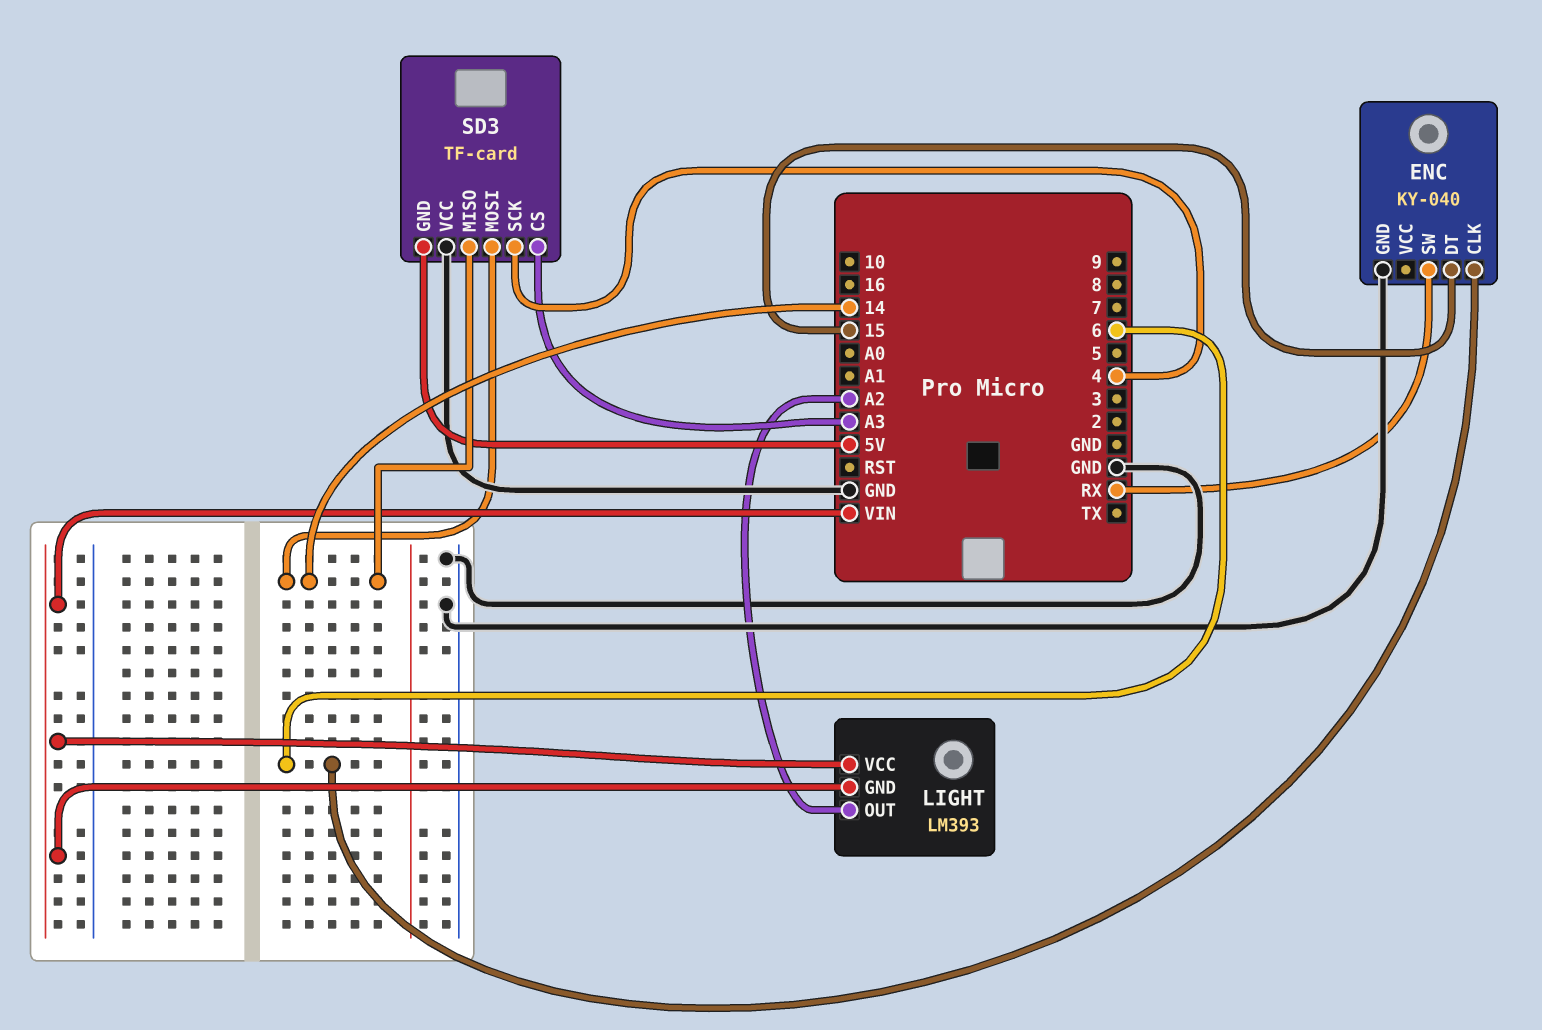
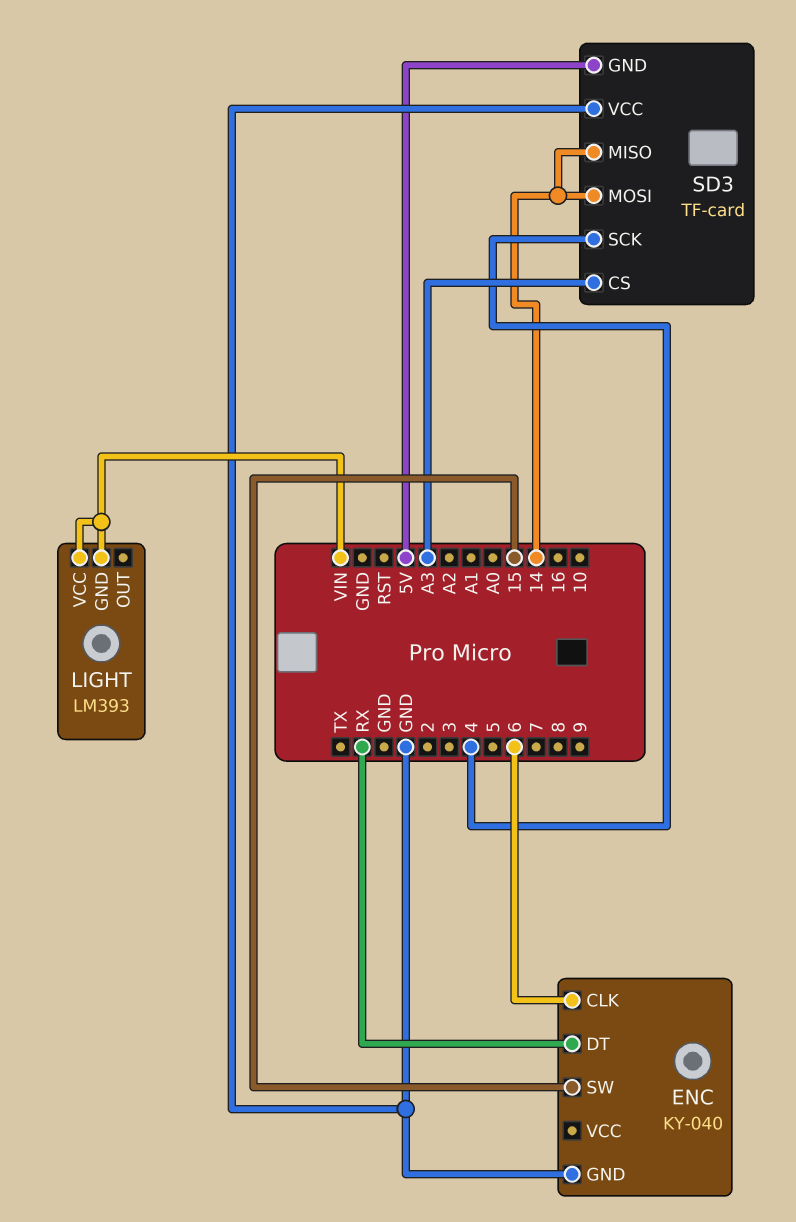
ENC pin DT: 15 -> RX
ENC pin SW: RX -> 15
LIGHT pin OUT: A2 -> none

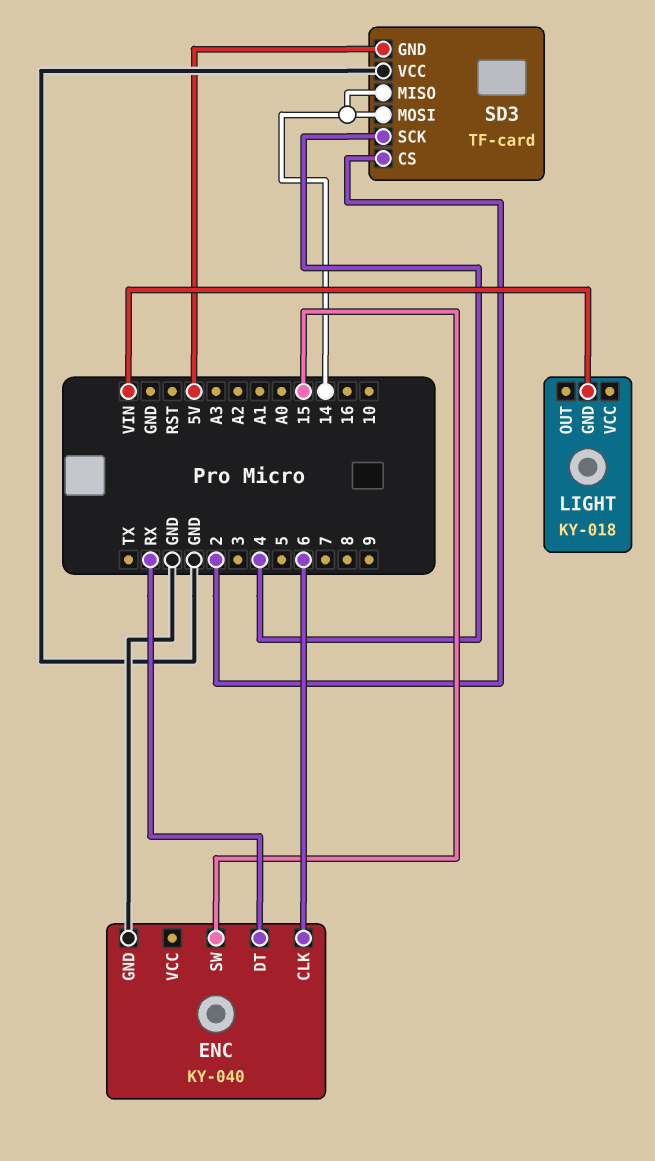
LIGHT: LM393 -> KY-018
LIGHT pin VCC: VIN -> none
SD3 pin CS: A3 -> 2

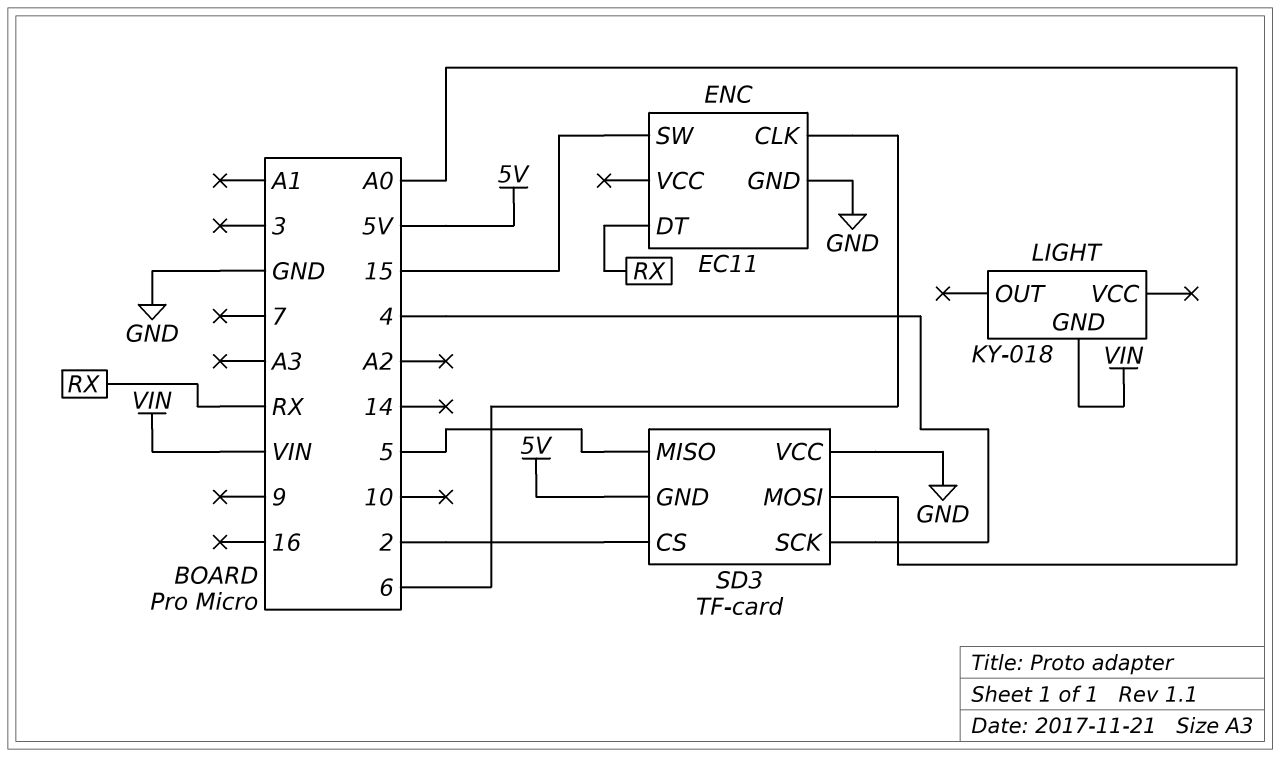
ENC: KY-040 -> EC11
SD3 pin MISO: 14 -> 5
SD3 pin MOSI: 14 -> A0

